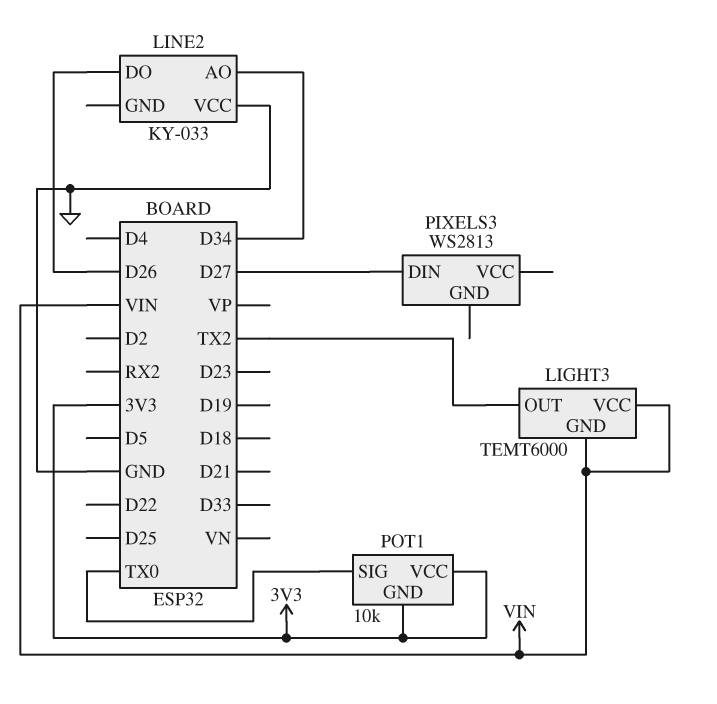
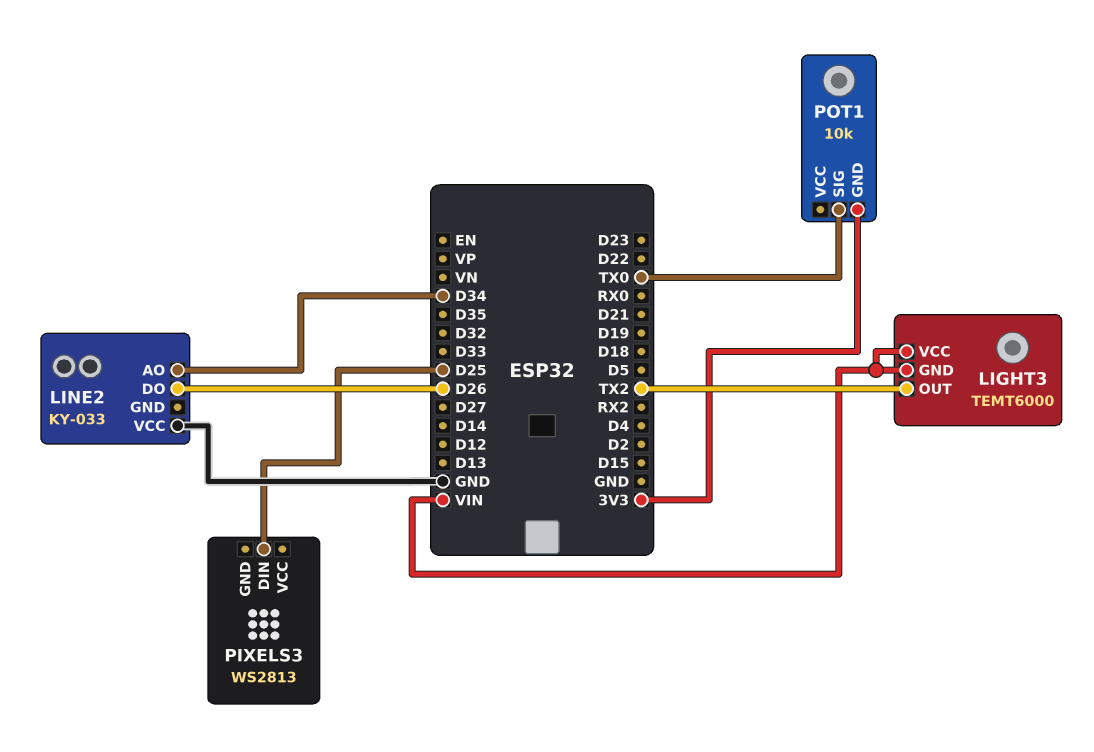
PIXELS3 pin DIN: D27 -> D25
POT1 pin VCC: 3V3 -> none

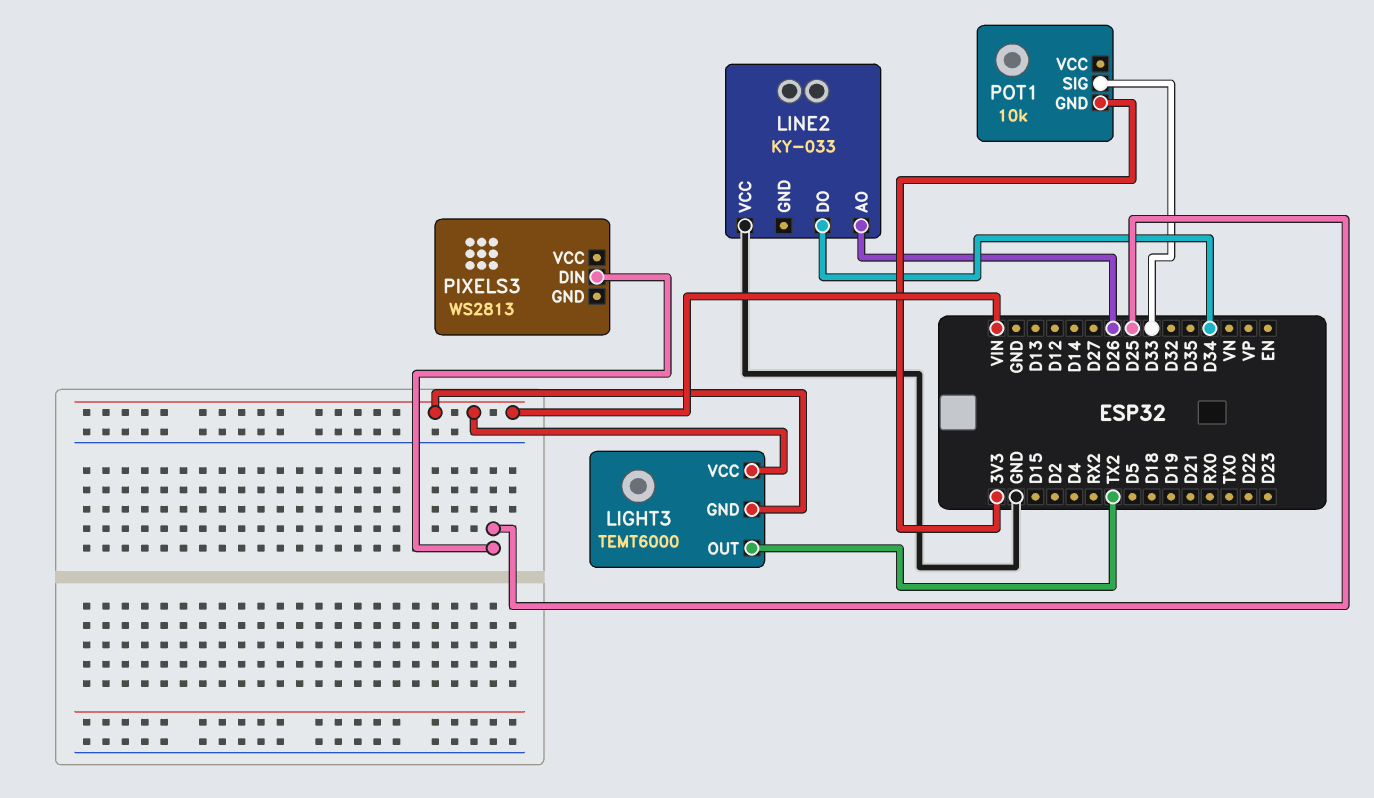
LINE2 pin AO: D34 -> D26
LINE2 pin DO: D26 -> D34
POT1 pin SIG: TX0 -> D33

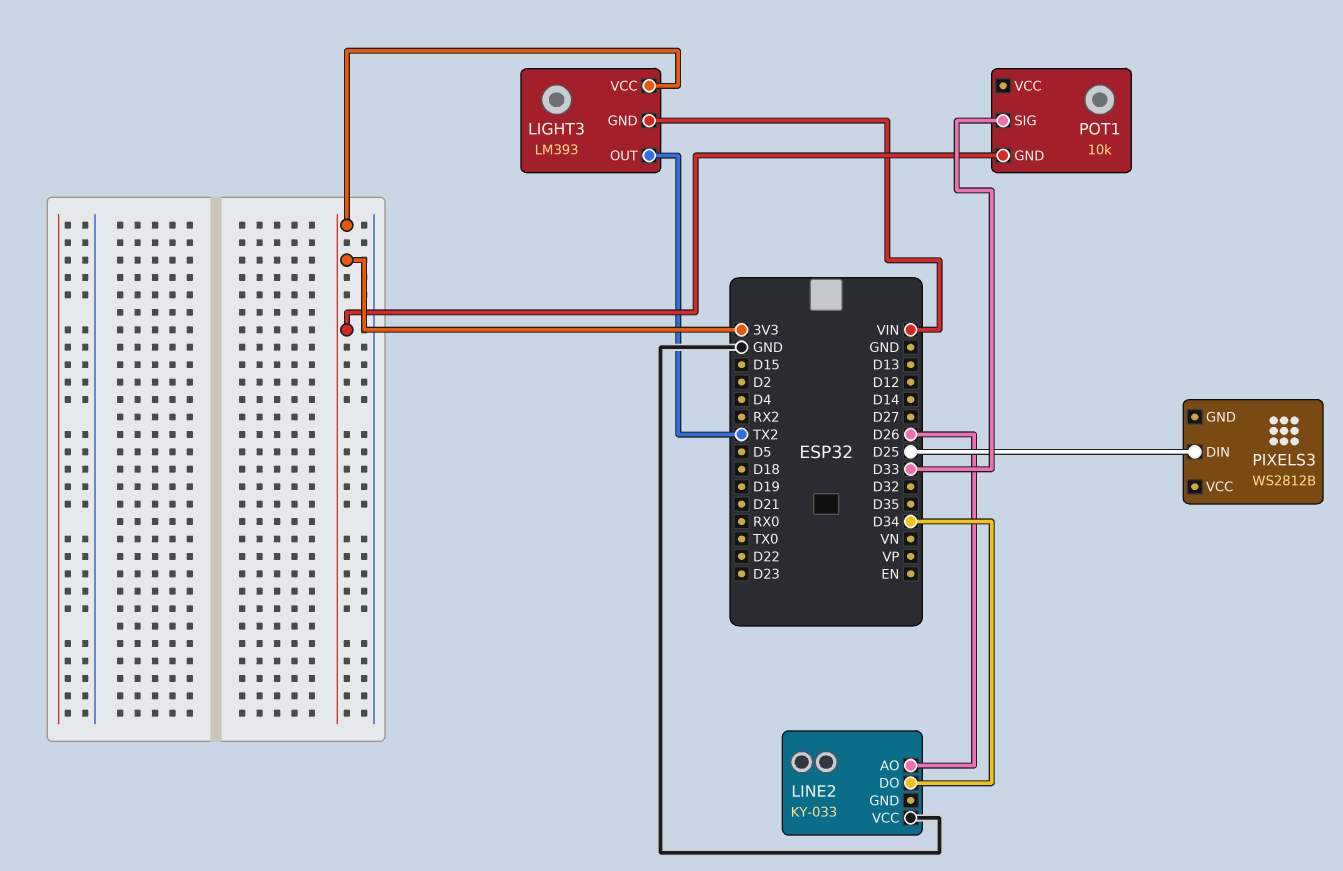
LIGHT3: TEMT6000 -> LM393
LIGHT3 pin VCC: VIN -> 3V3
PIXELS3: WS2813 -> WS2812B

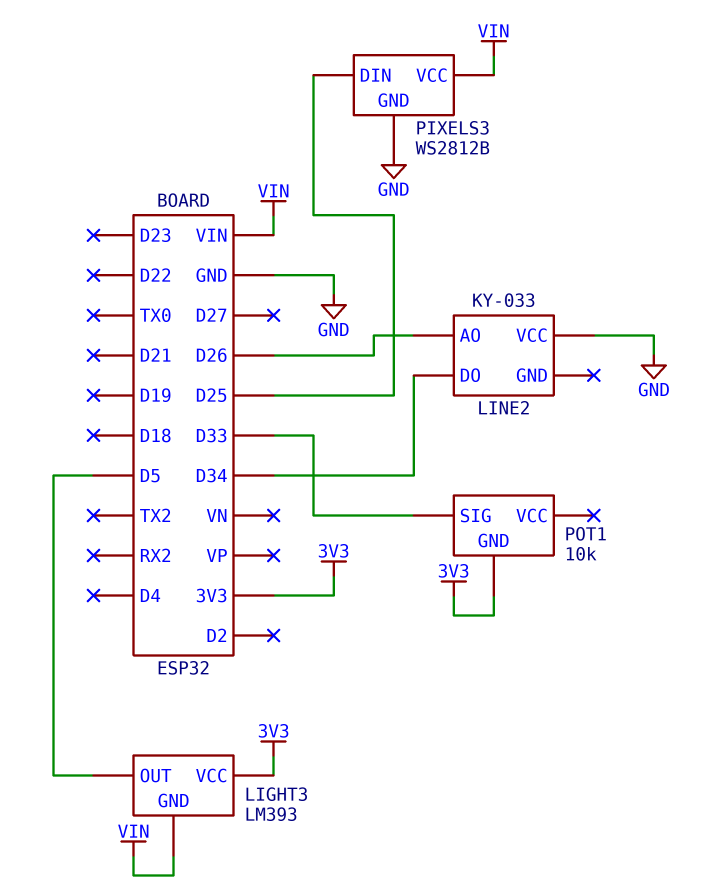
LIGHT3 pin OUT: TX2 -> D5
PIXELS3 pin GND: none -> GND
PIXELS3 pin VCC: none -> VIN

